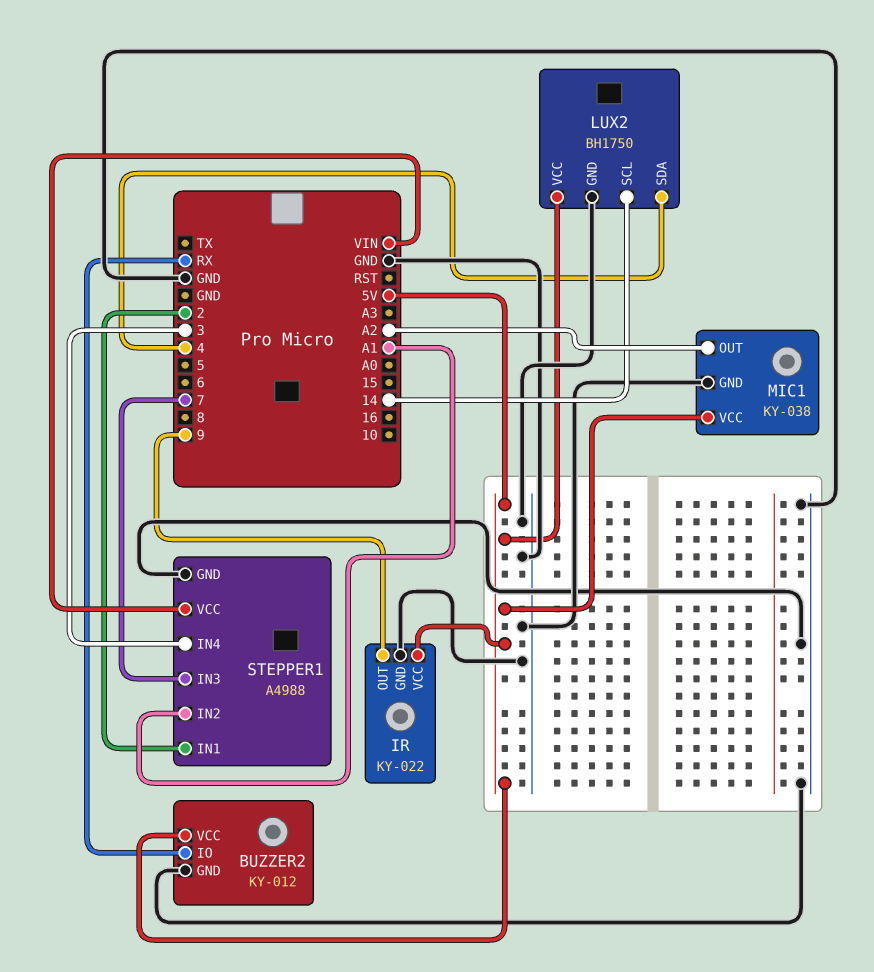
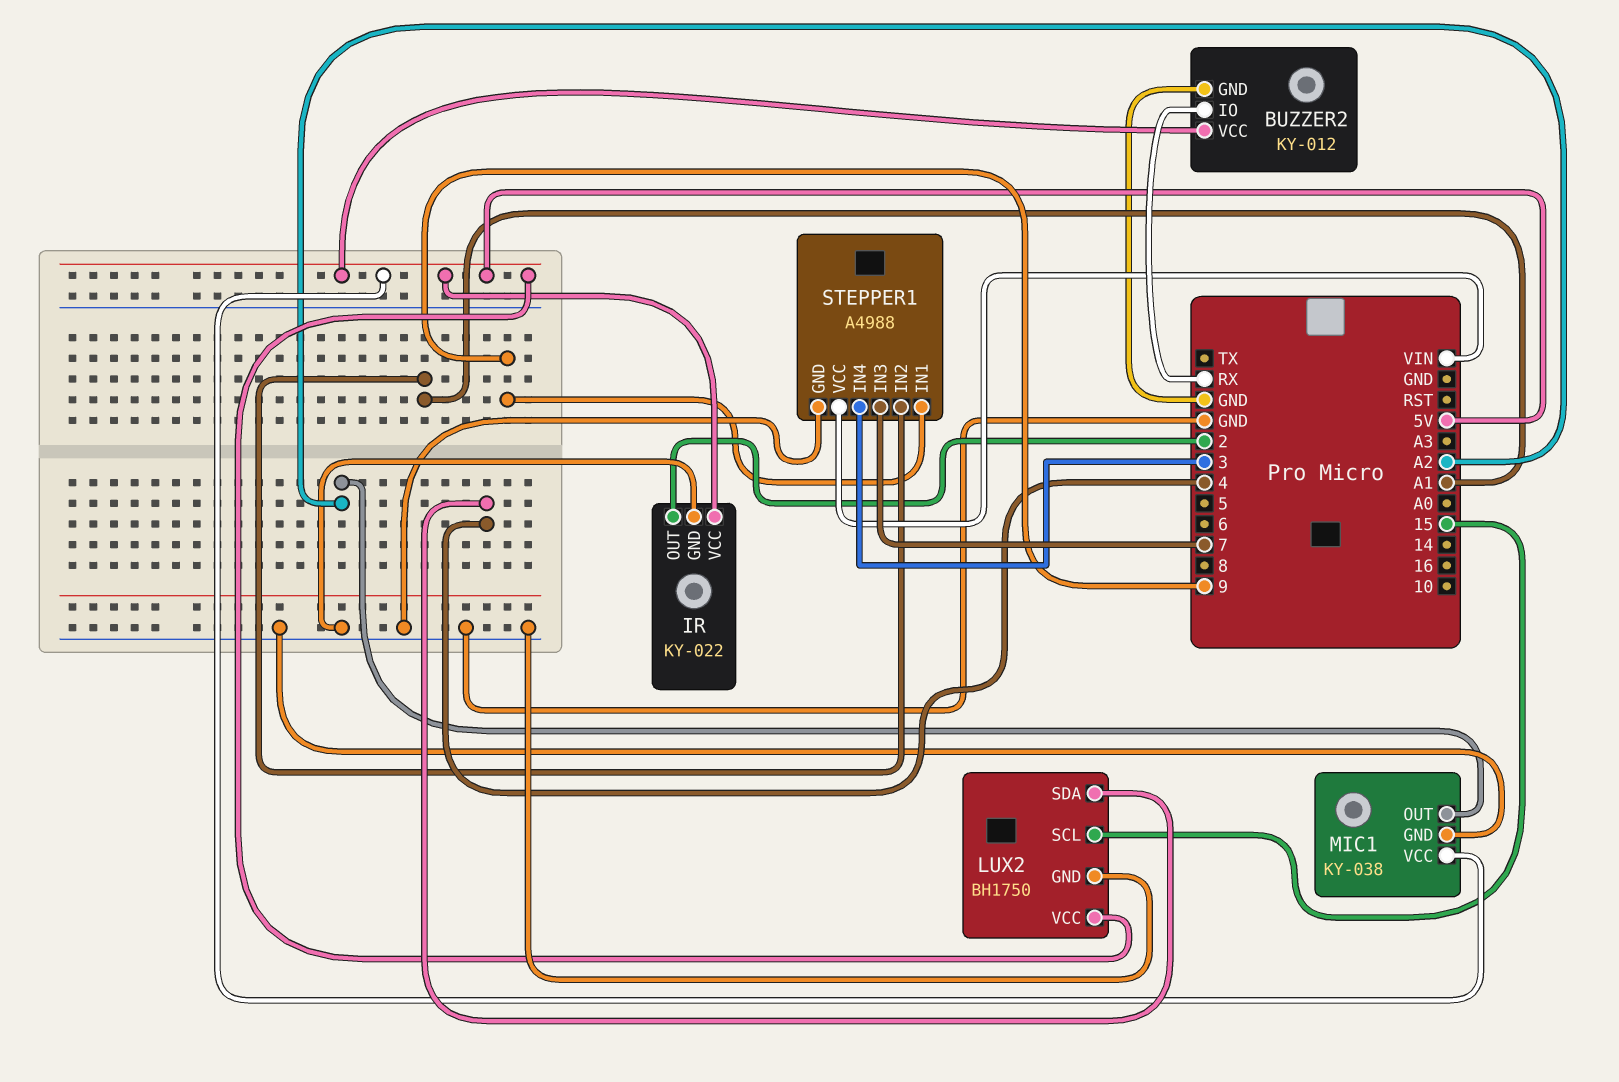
IR pin OUT: 9 -> 2
LUX2 pin SCL: 14 -> 15
STEPPER1 pin IN1: 2 -> 9

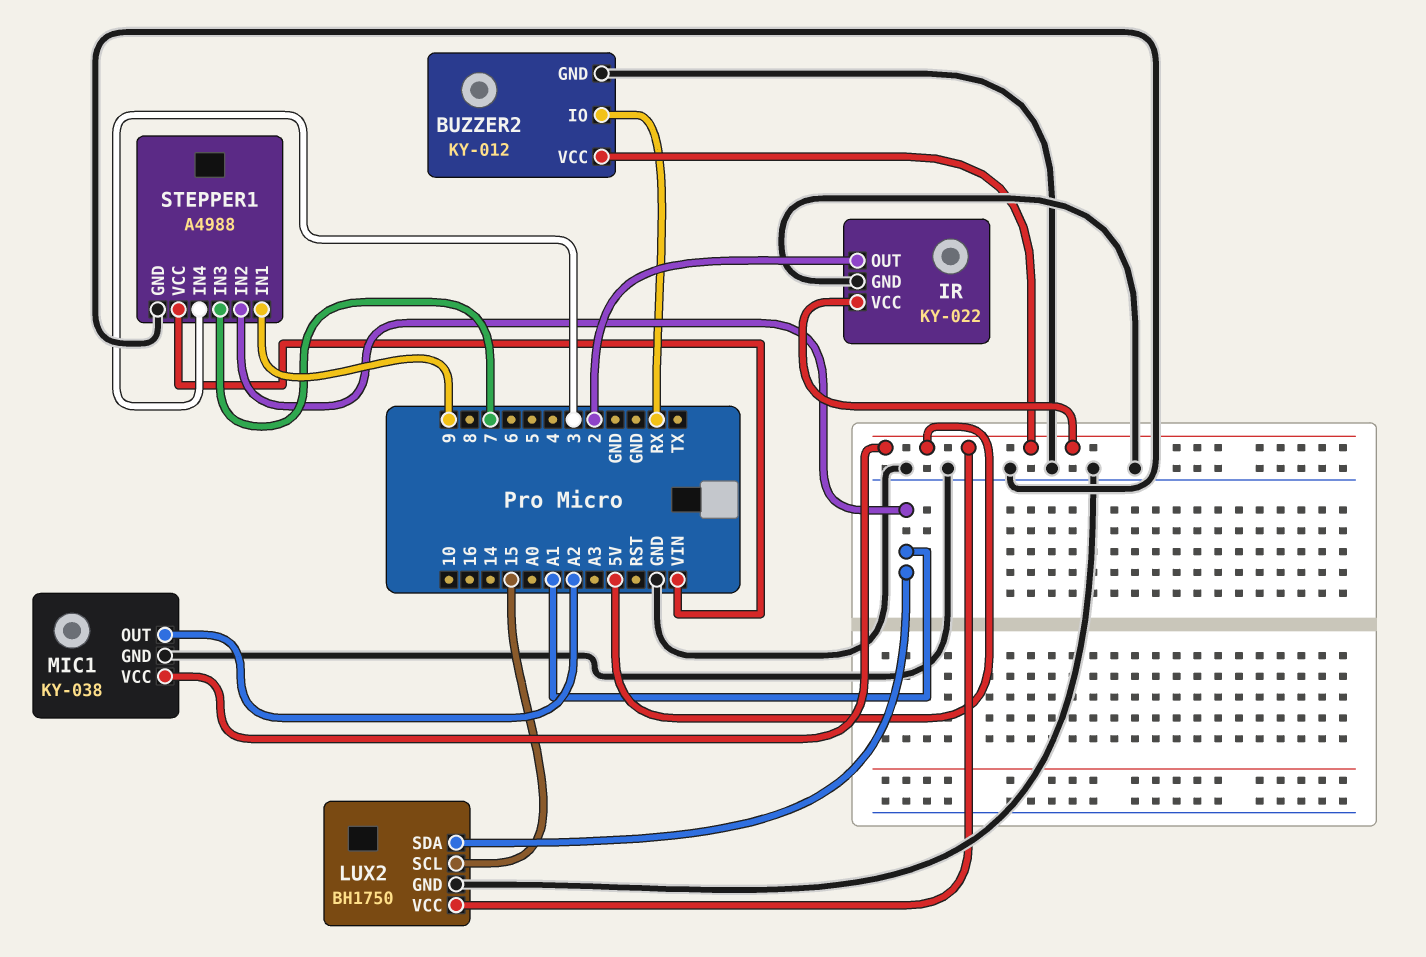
LUX2 pin SDA: 4 -> A1

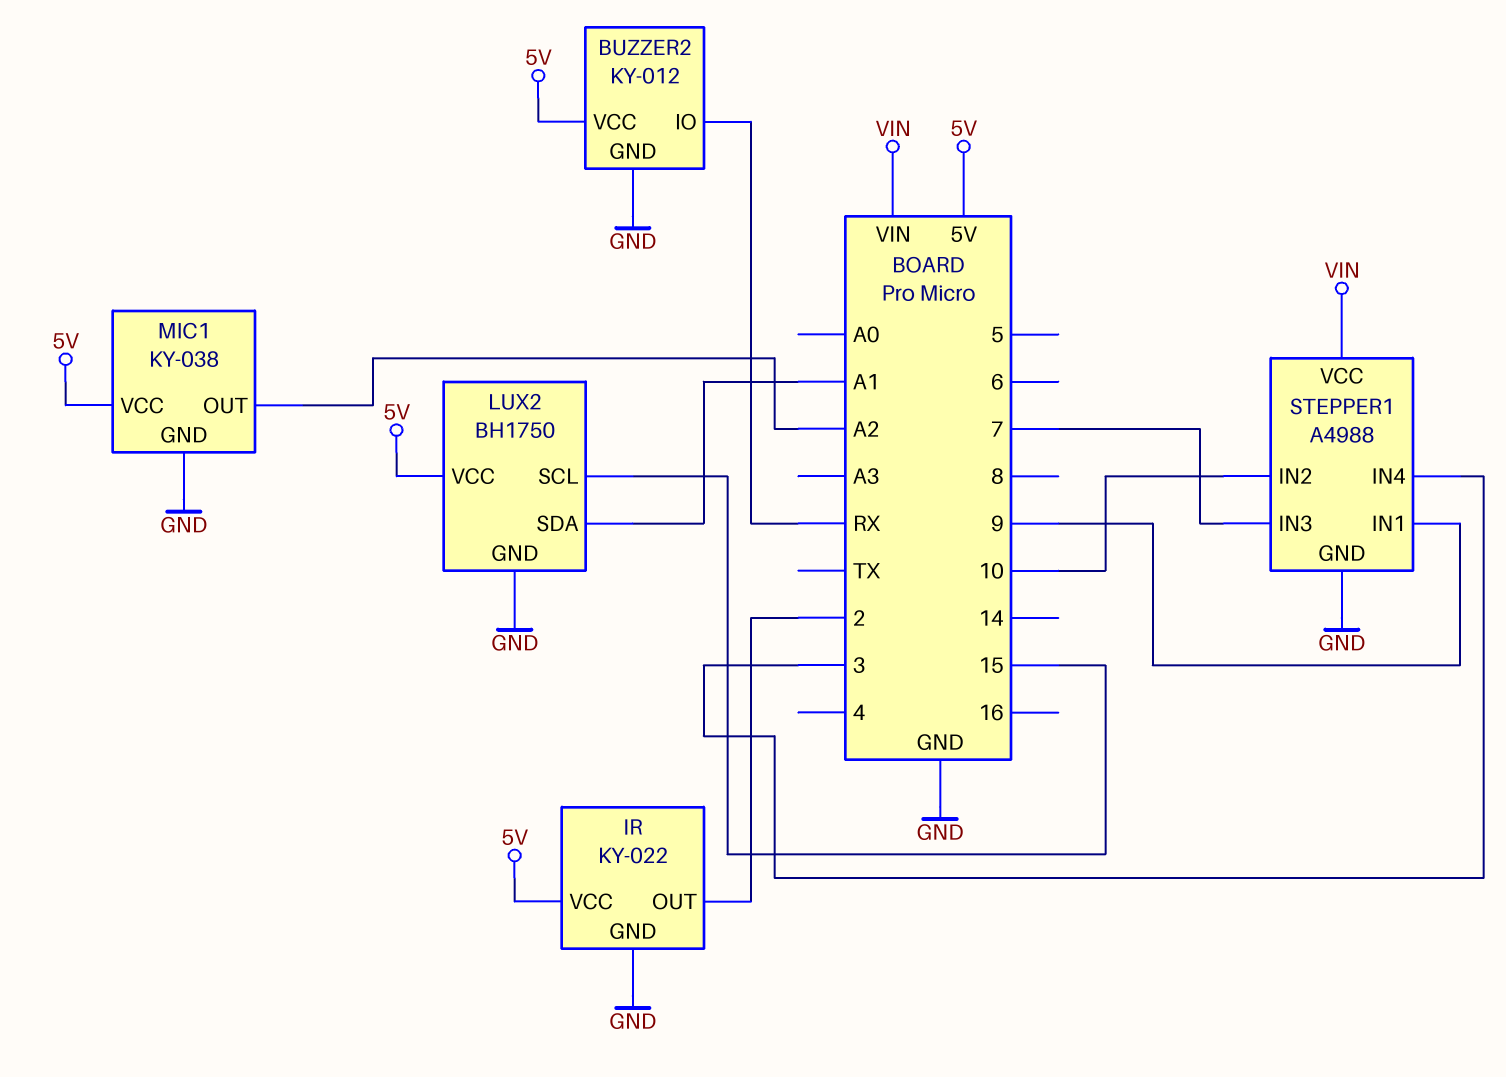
STEPPER1 pin IN2: A1 -> 10

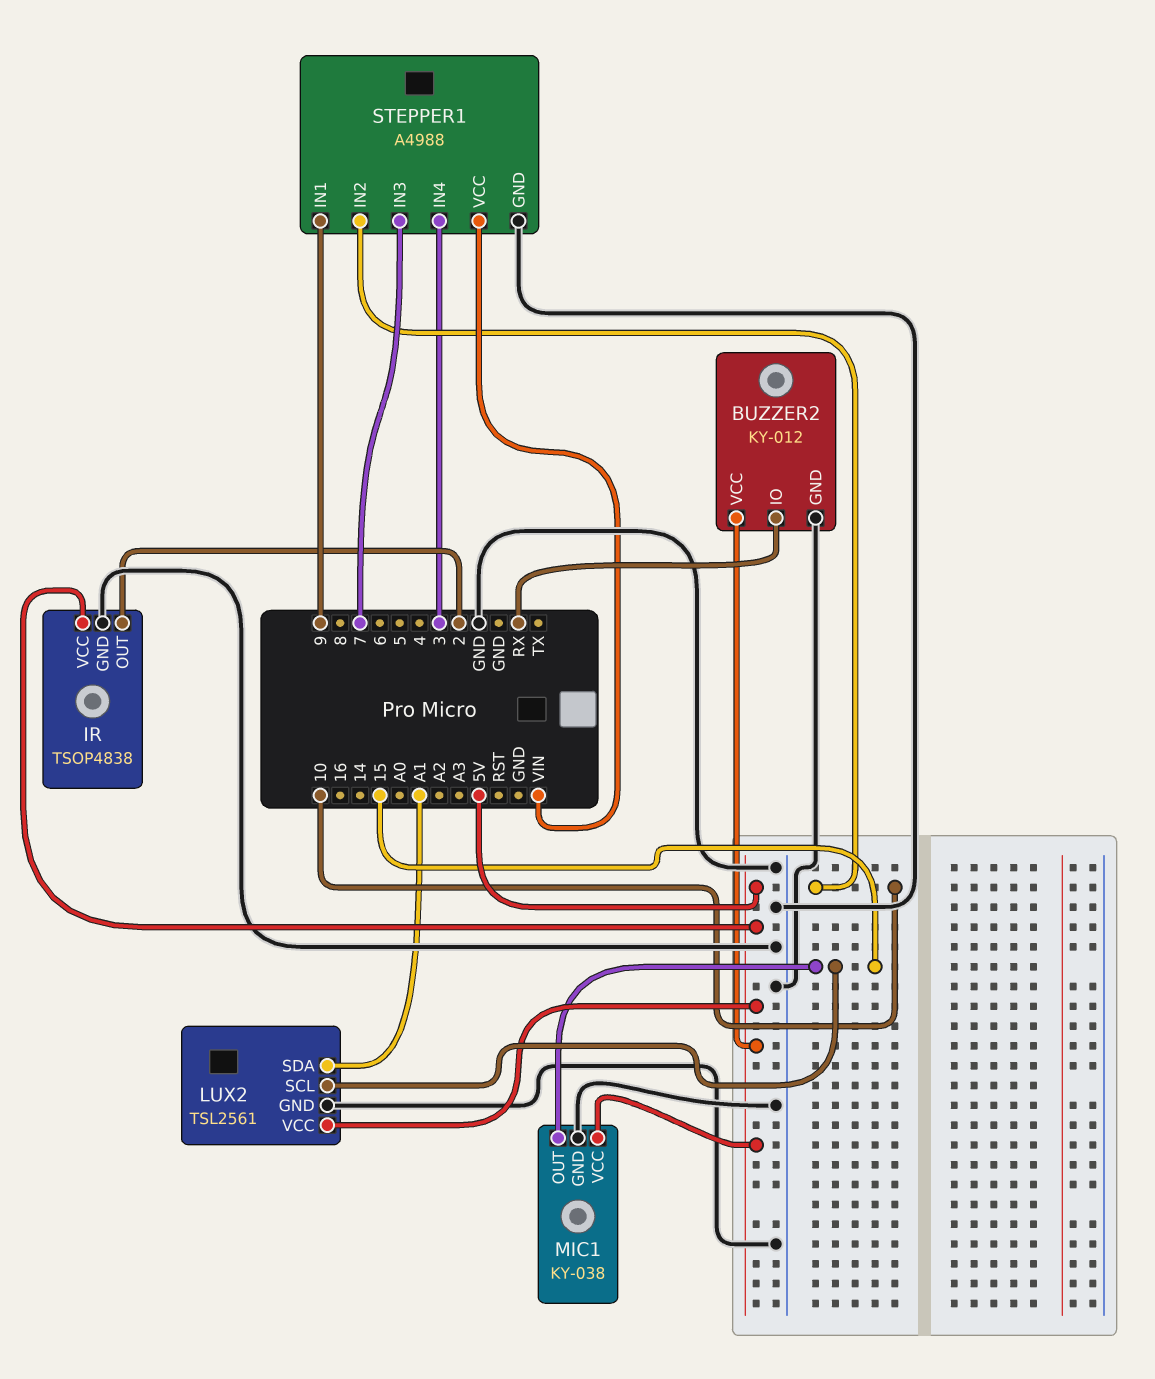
IR: KY-022 -> TSOP4838
LUX2: BH1750 -> TSL2561
MIC1 pin OUT: A2 -> 15

